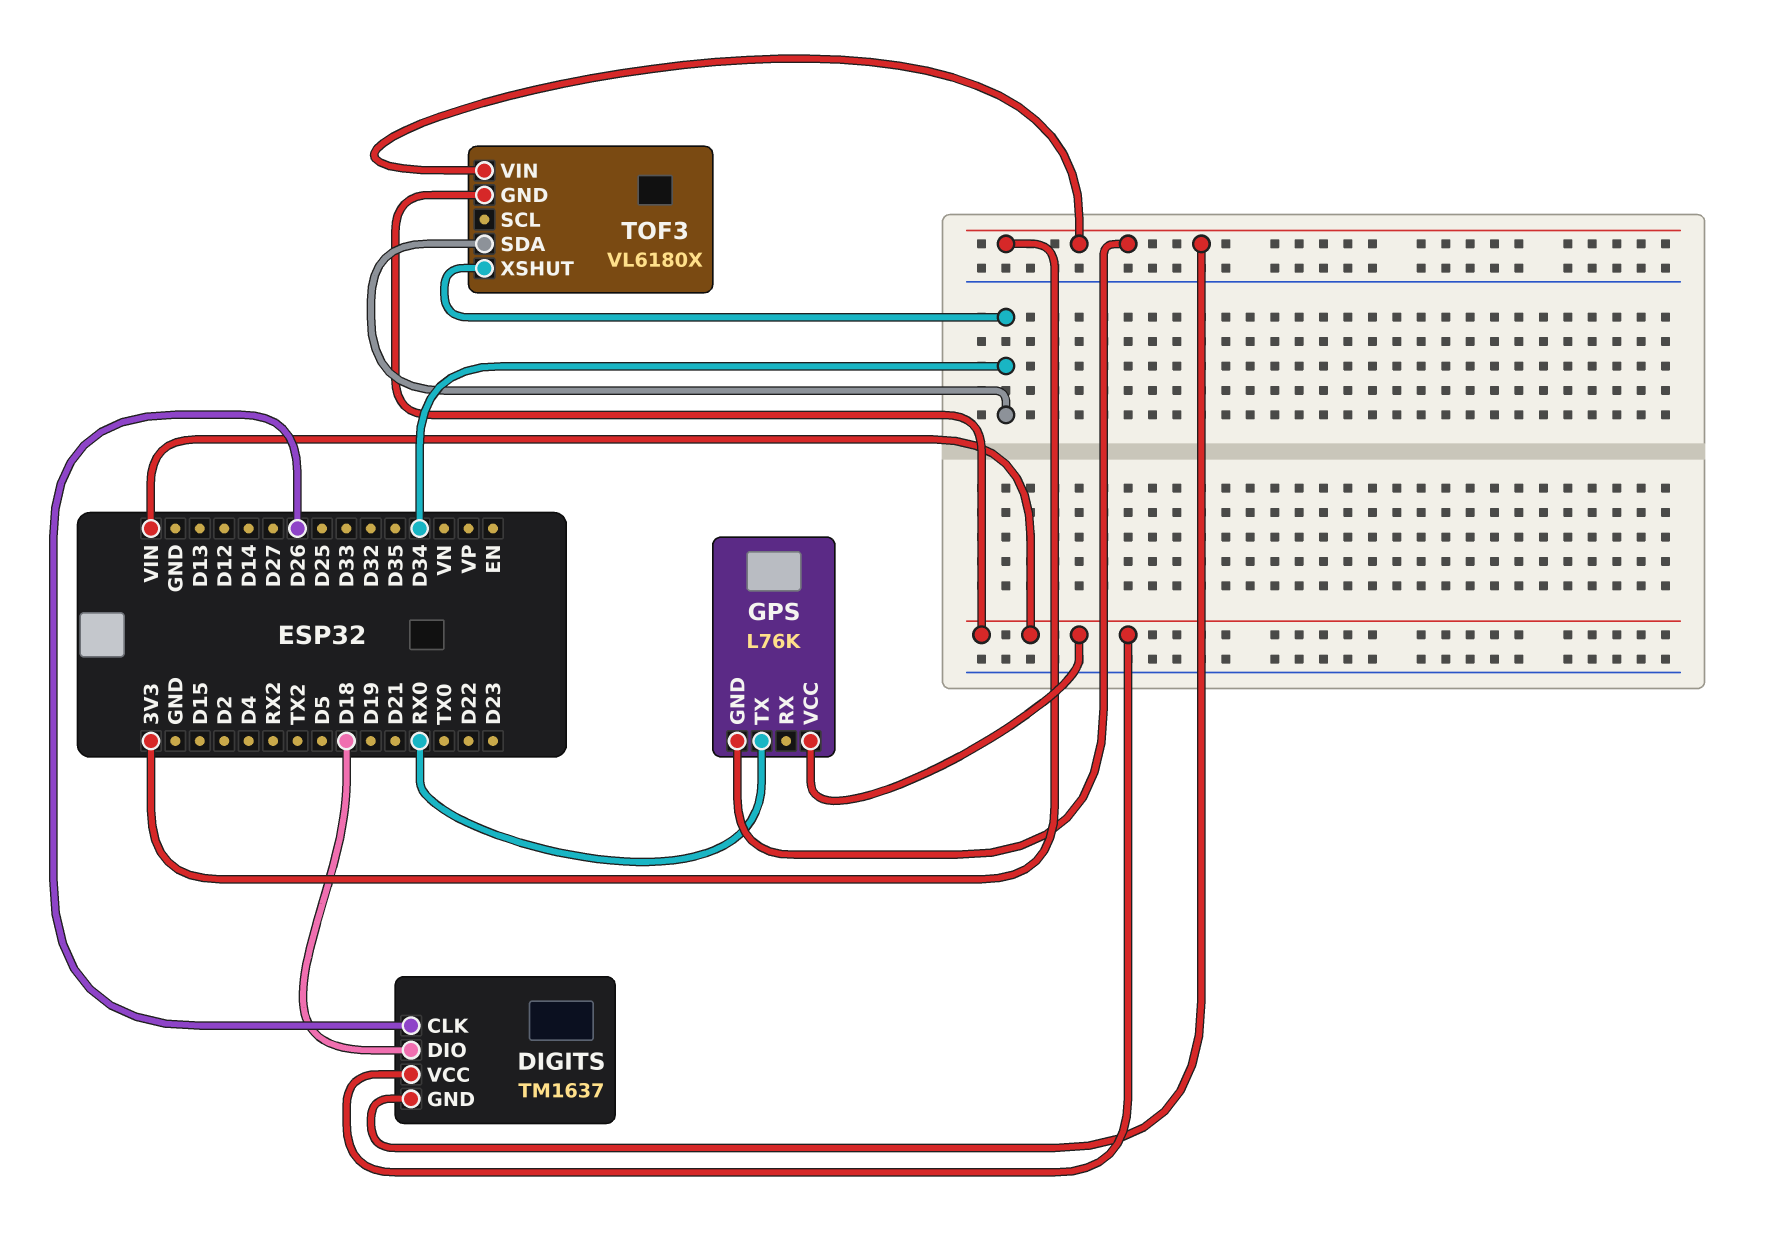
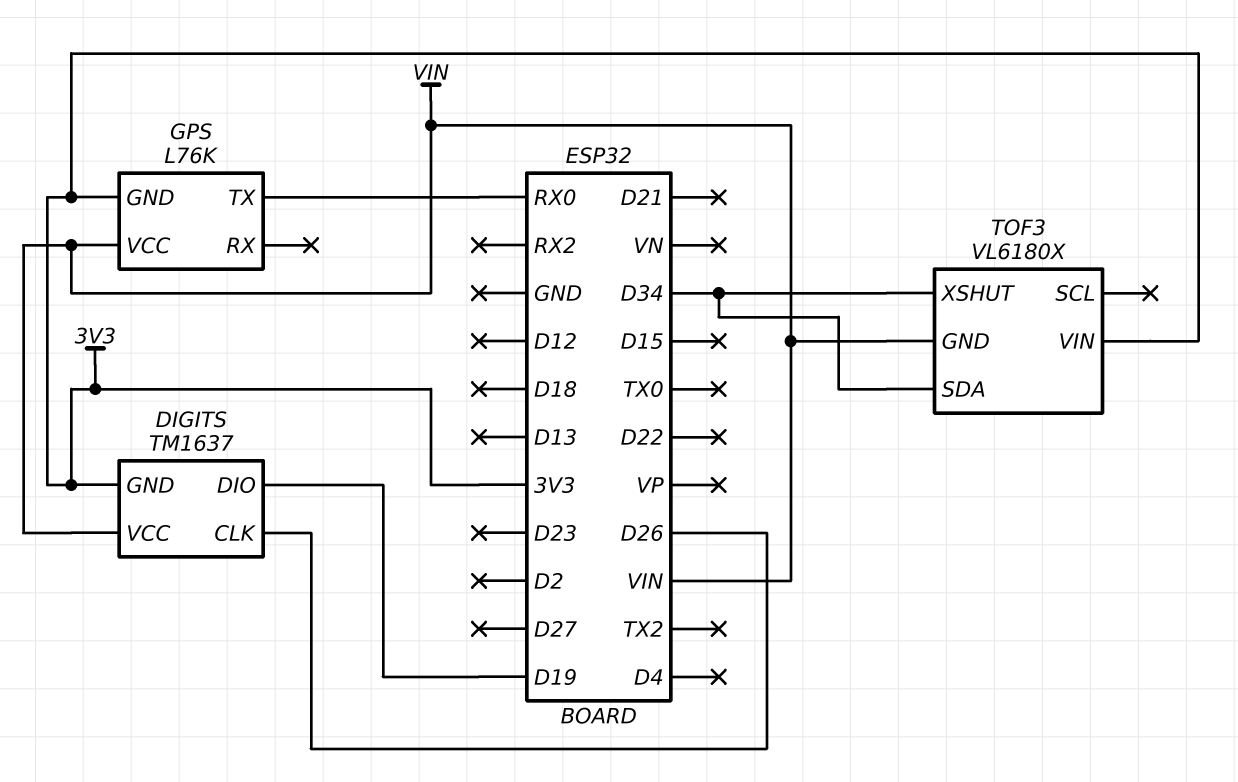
DIGITS pin DIO: D18 -> D19

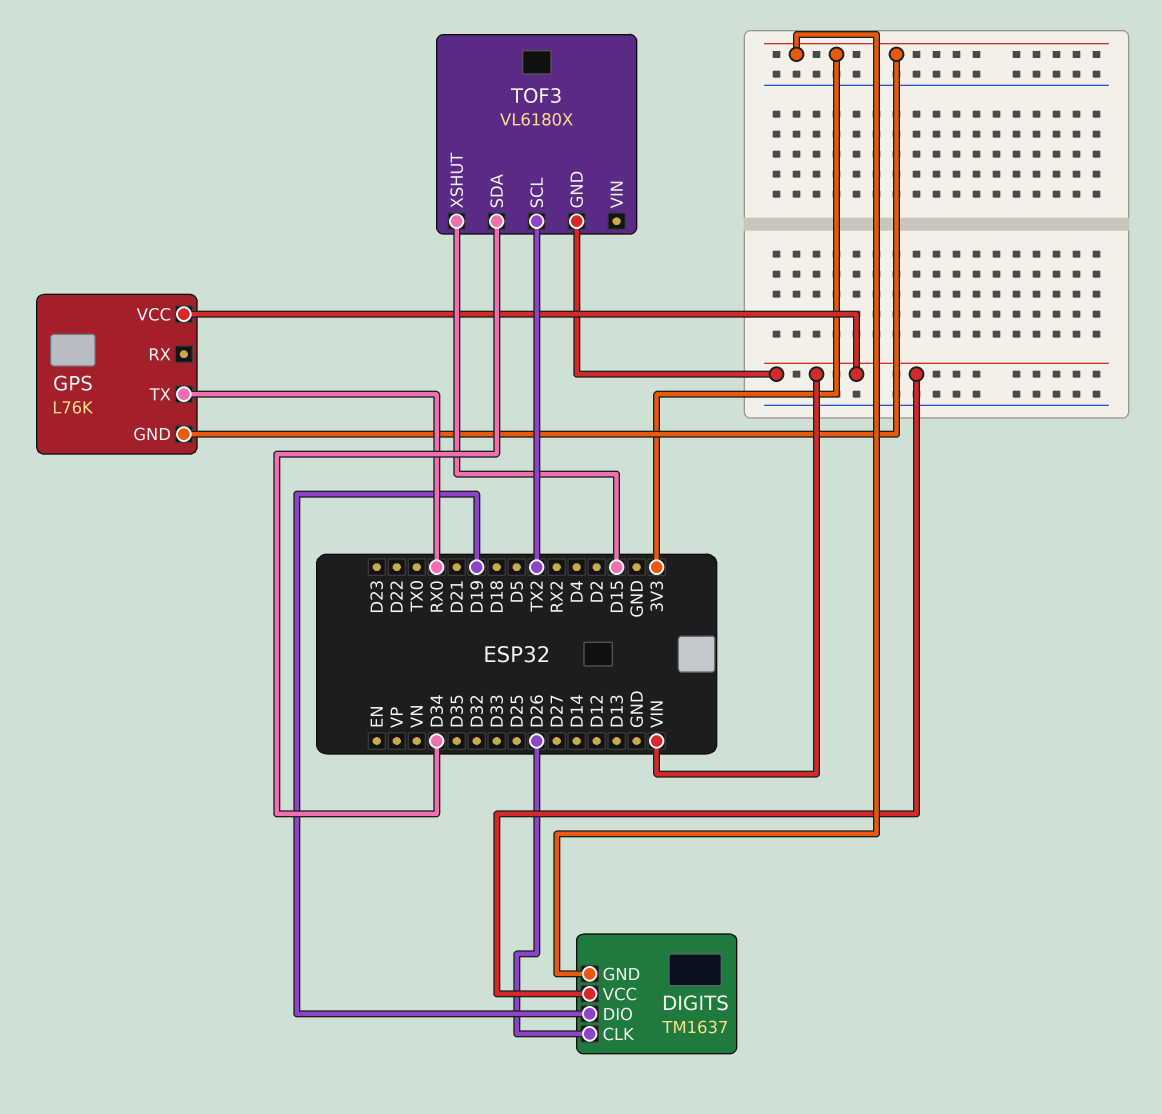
TOF3 pin SCL: none -> TX2
TOF3 pin VIN: 3V3 -> none
TOF3 pin XSHUT: D34 -> D15

